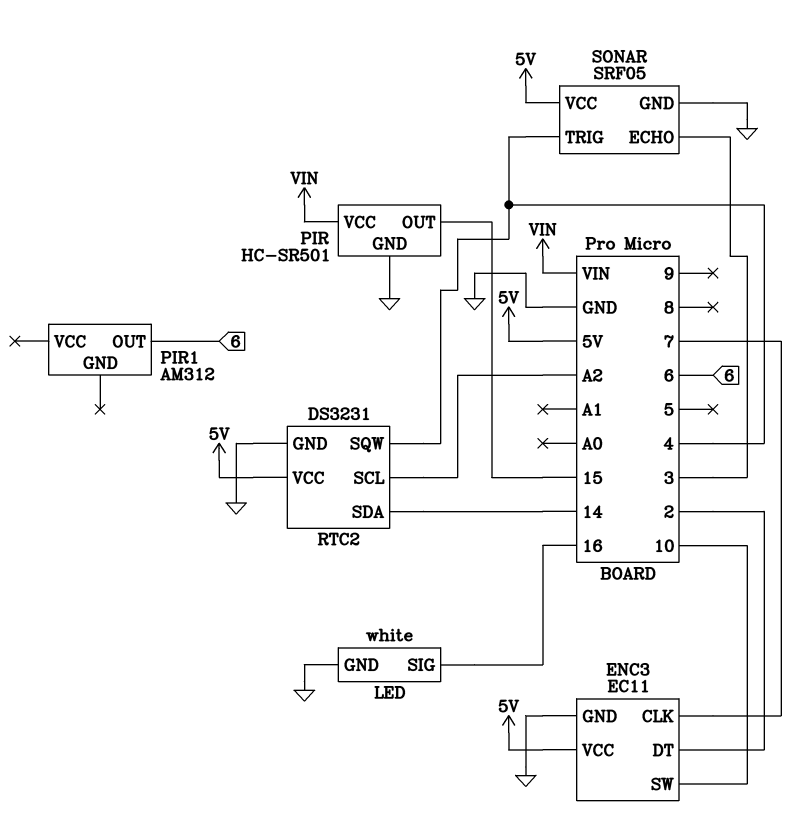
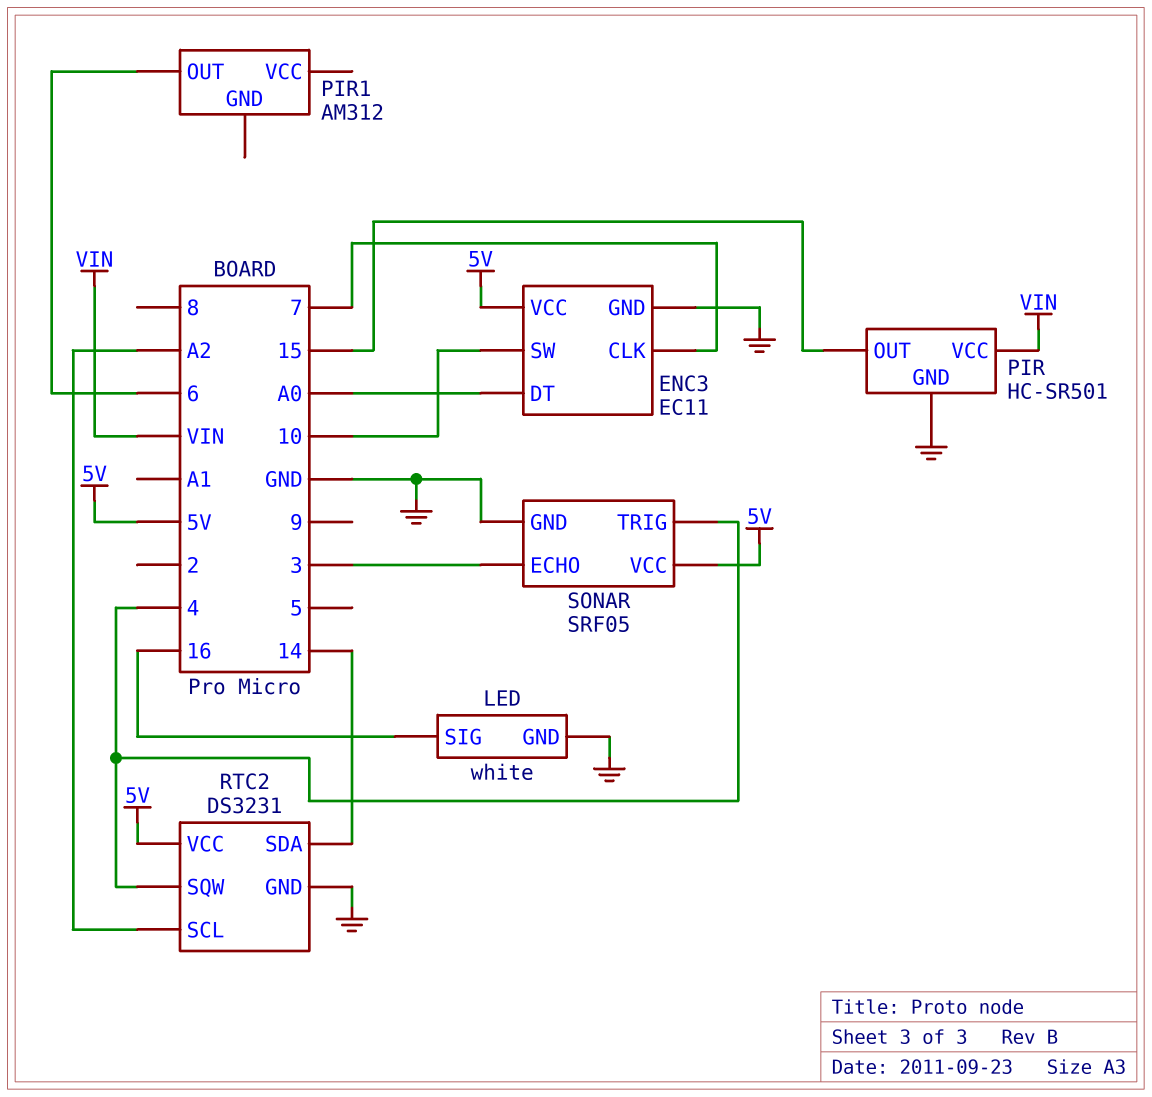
ENC3 pin DT: 2 -> A0

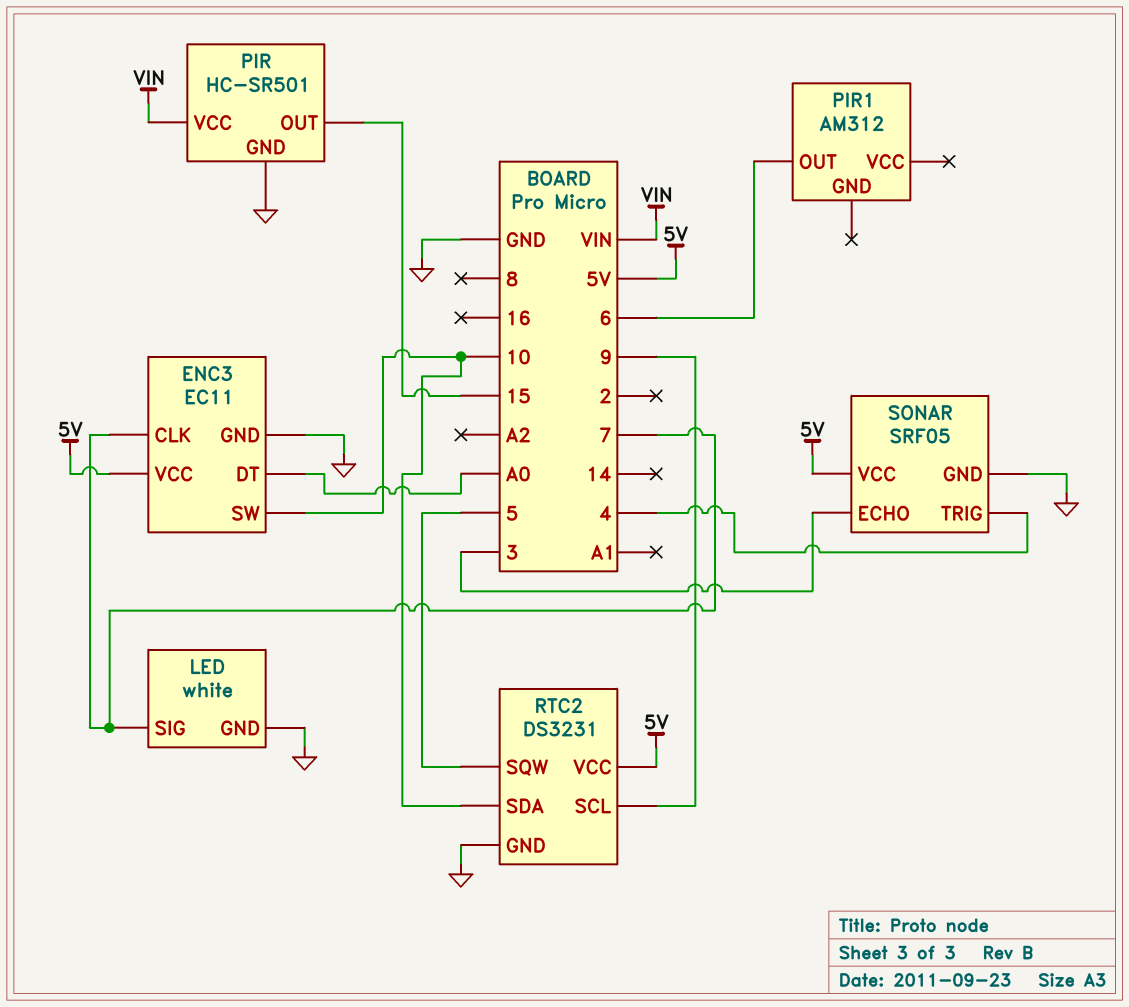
LED pin SIG: 16 -> 7
RTC2 pin SCL: A2 -> 9
RTC2 pin SDA: 14 -> 10
RTC2 pin SQW: 4 -> 5

